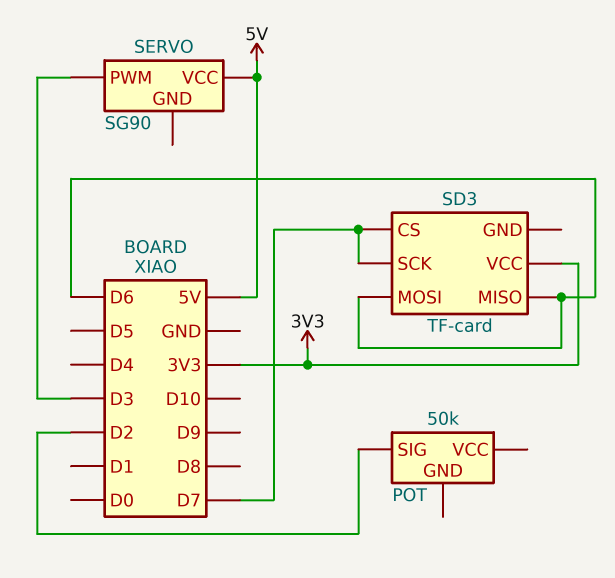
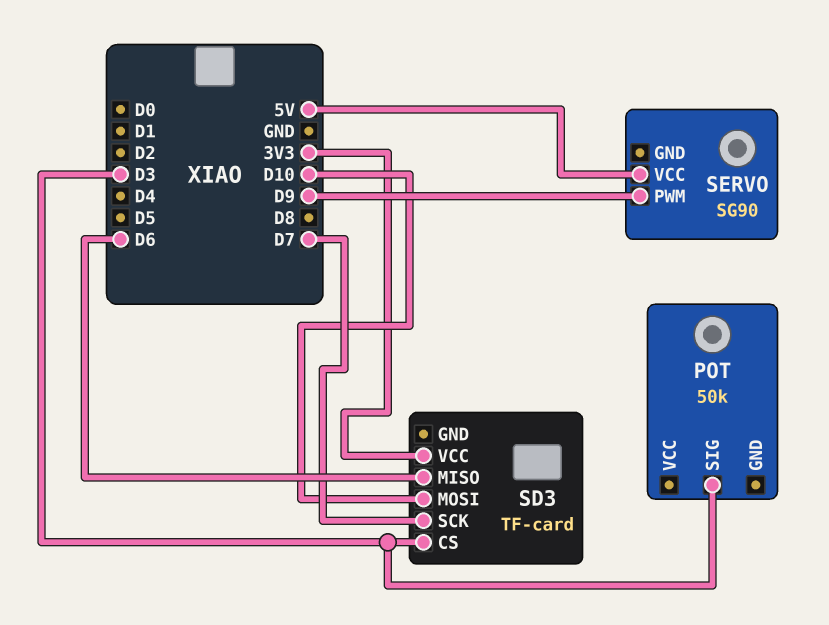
POT pin SIG: D2 -> D3
SD3 pin CS: D7 -> D3
SD3 pin MOSI: D6 -> D10
SERVO pin PWM: D3 -> D9

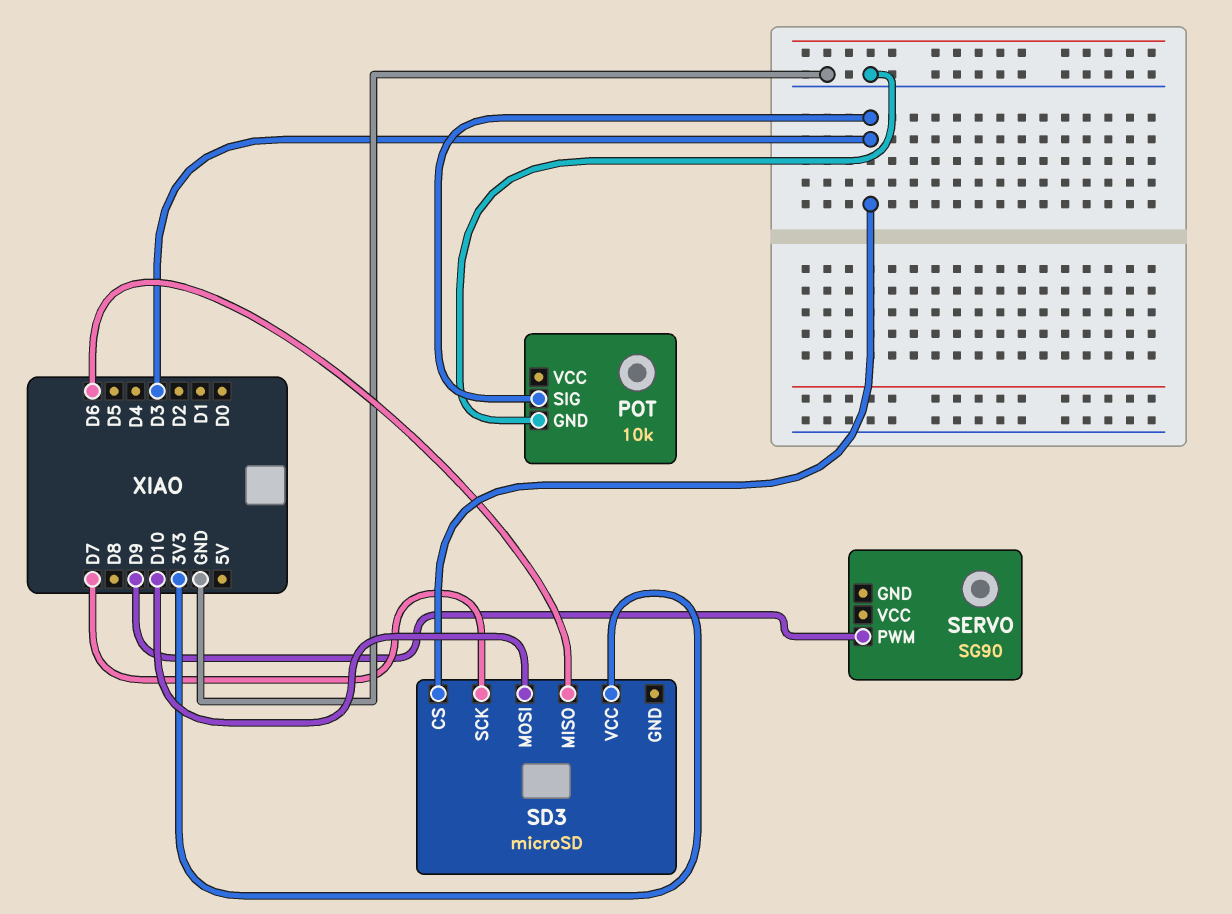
POT: 50k -> 10k
POT pin GND: none -> GND
SD3: TF-card -> microSD
SERVO pin VCC: 5V -> none

